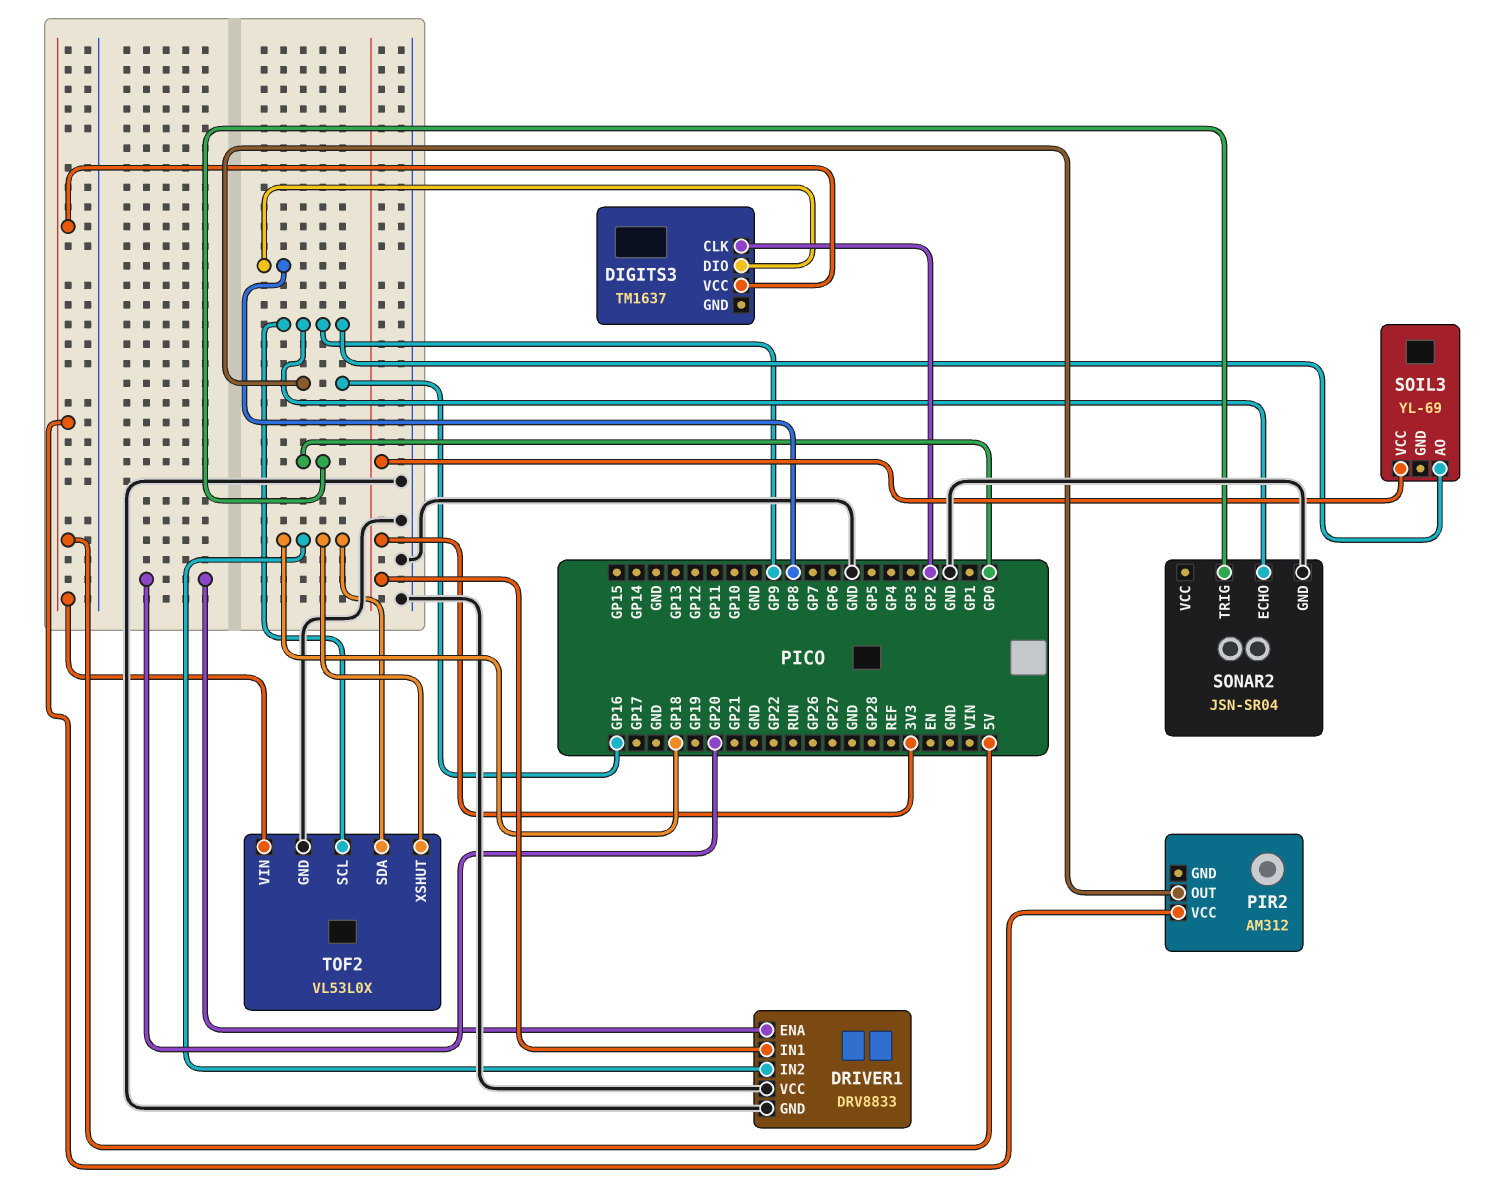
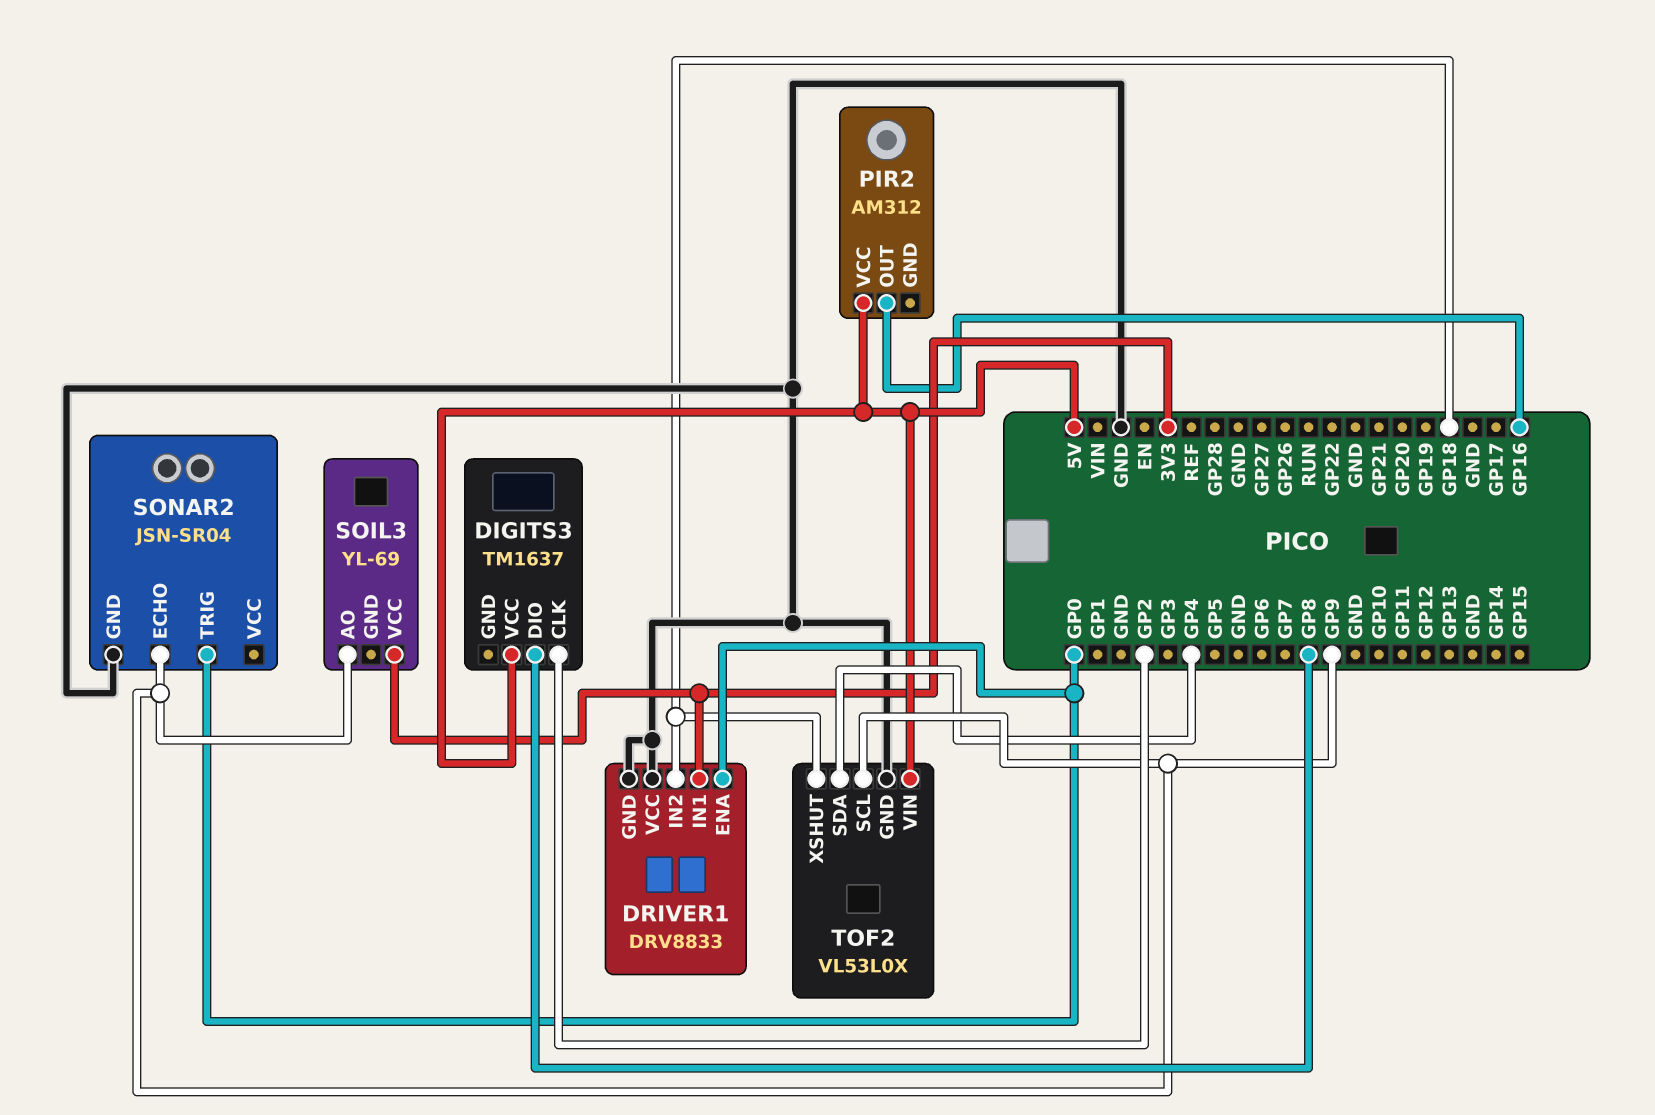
DRIVER1 pin ENA: GP20 -> GP0
TOF2 pin SDA: GP18 -> GP4

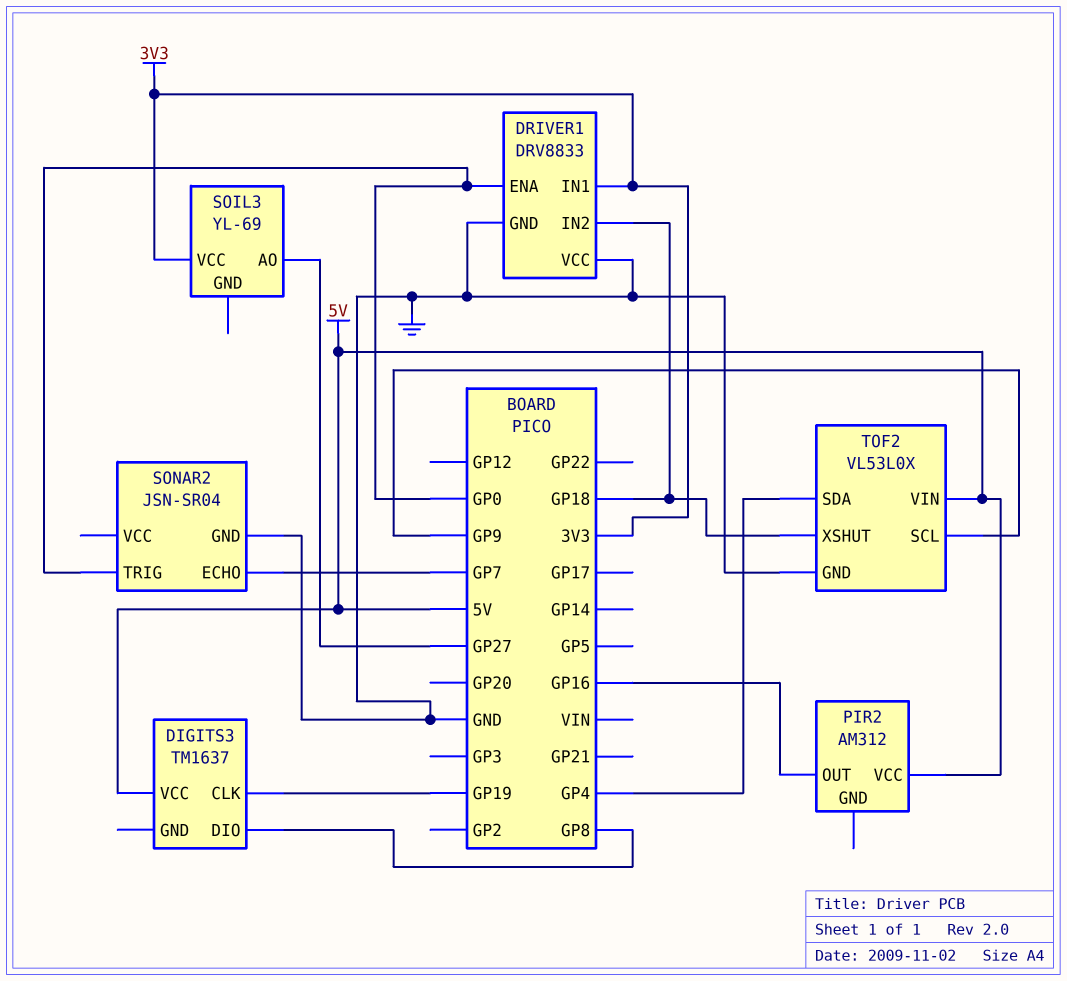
DIGITS3 pin CLK: GP2 -> GP19
SOIL3 pin AO: GP9 -> GP27
SONAR2 pin ECHO: GP9 -> GP7

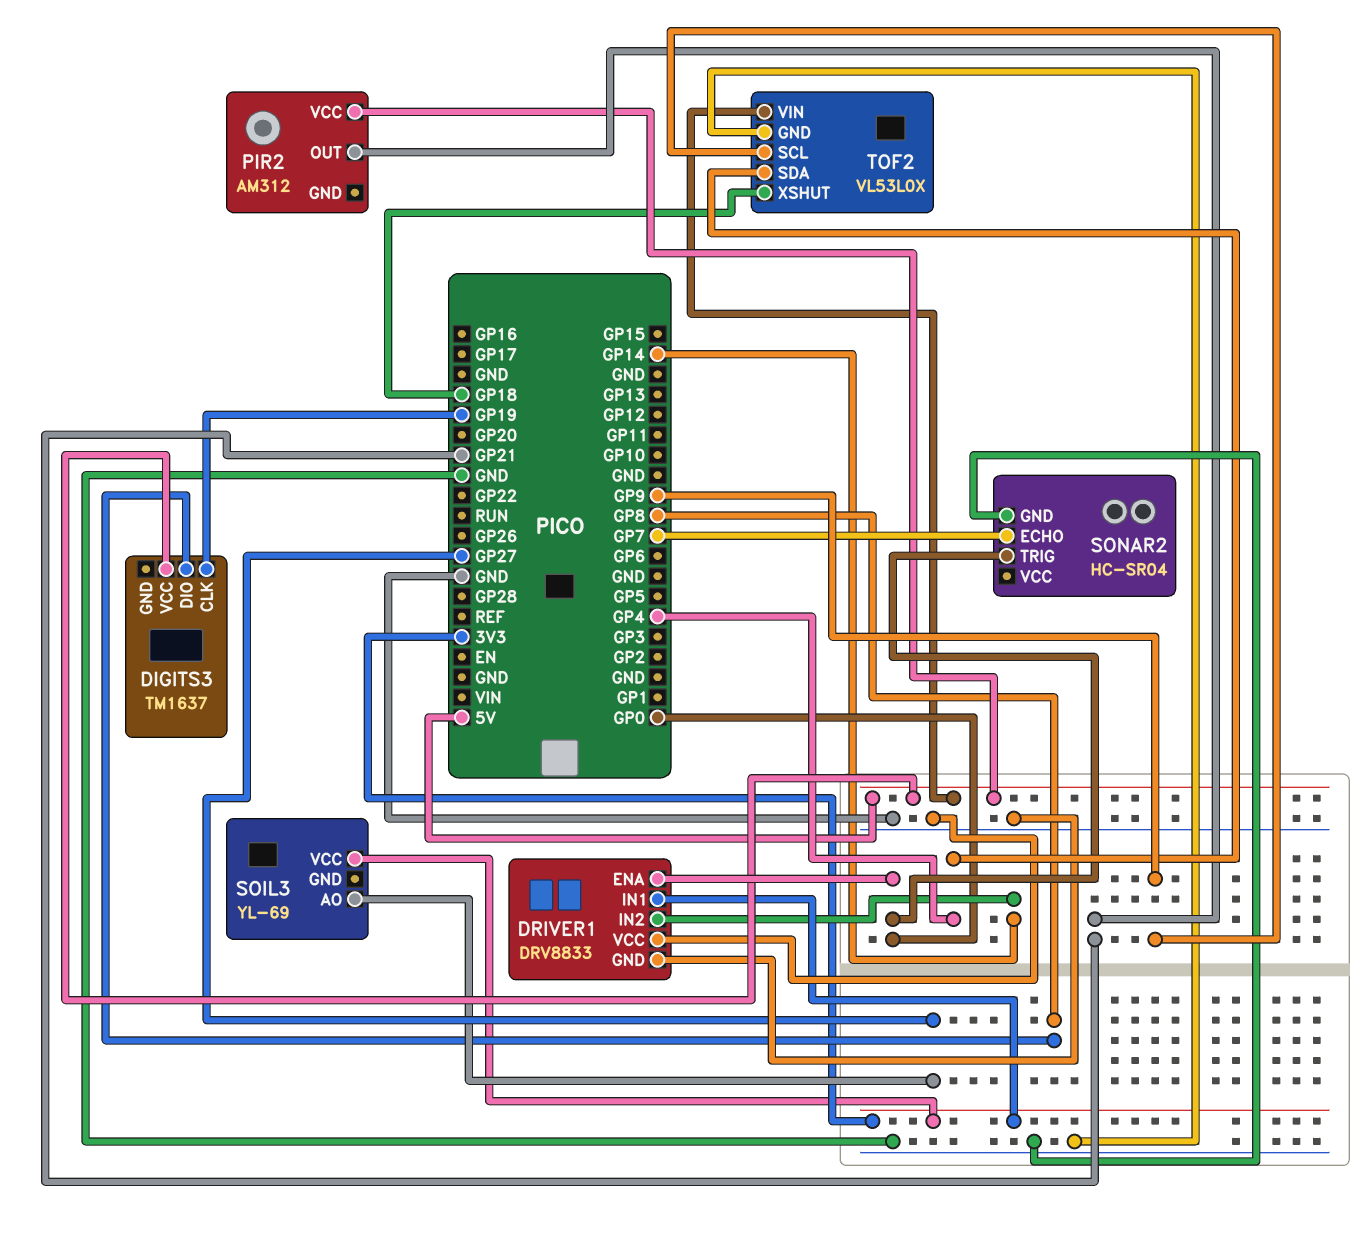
DRIVER1 pin IN2: GP18 -> GP14
PIR2 pin OUT: GP16 -> GP21
SONAR2: JSN-SR04 -> HC-SR04

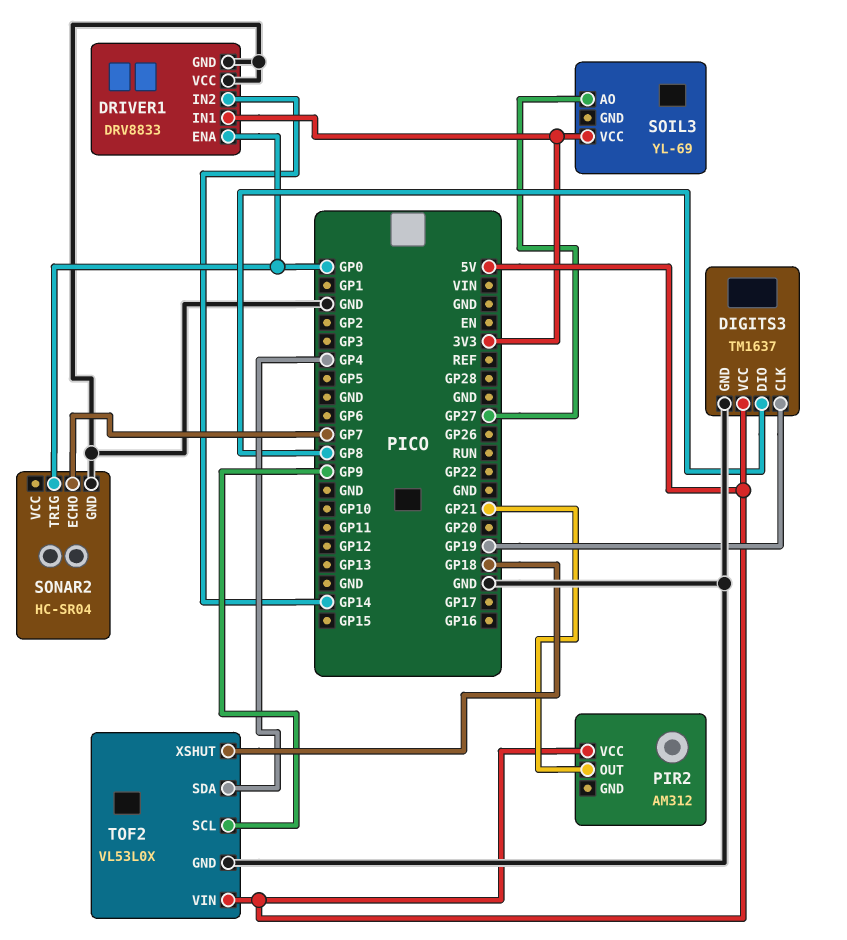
DIGITS3 pin GND: none -> GND

